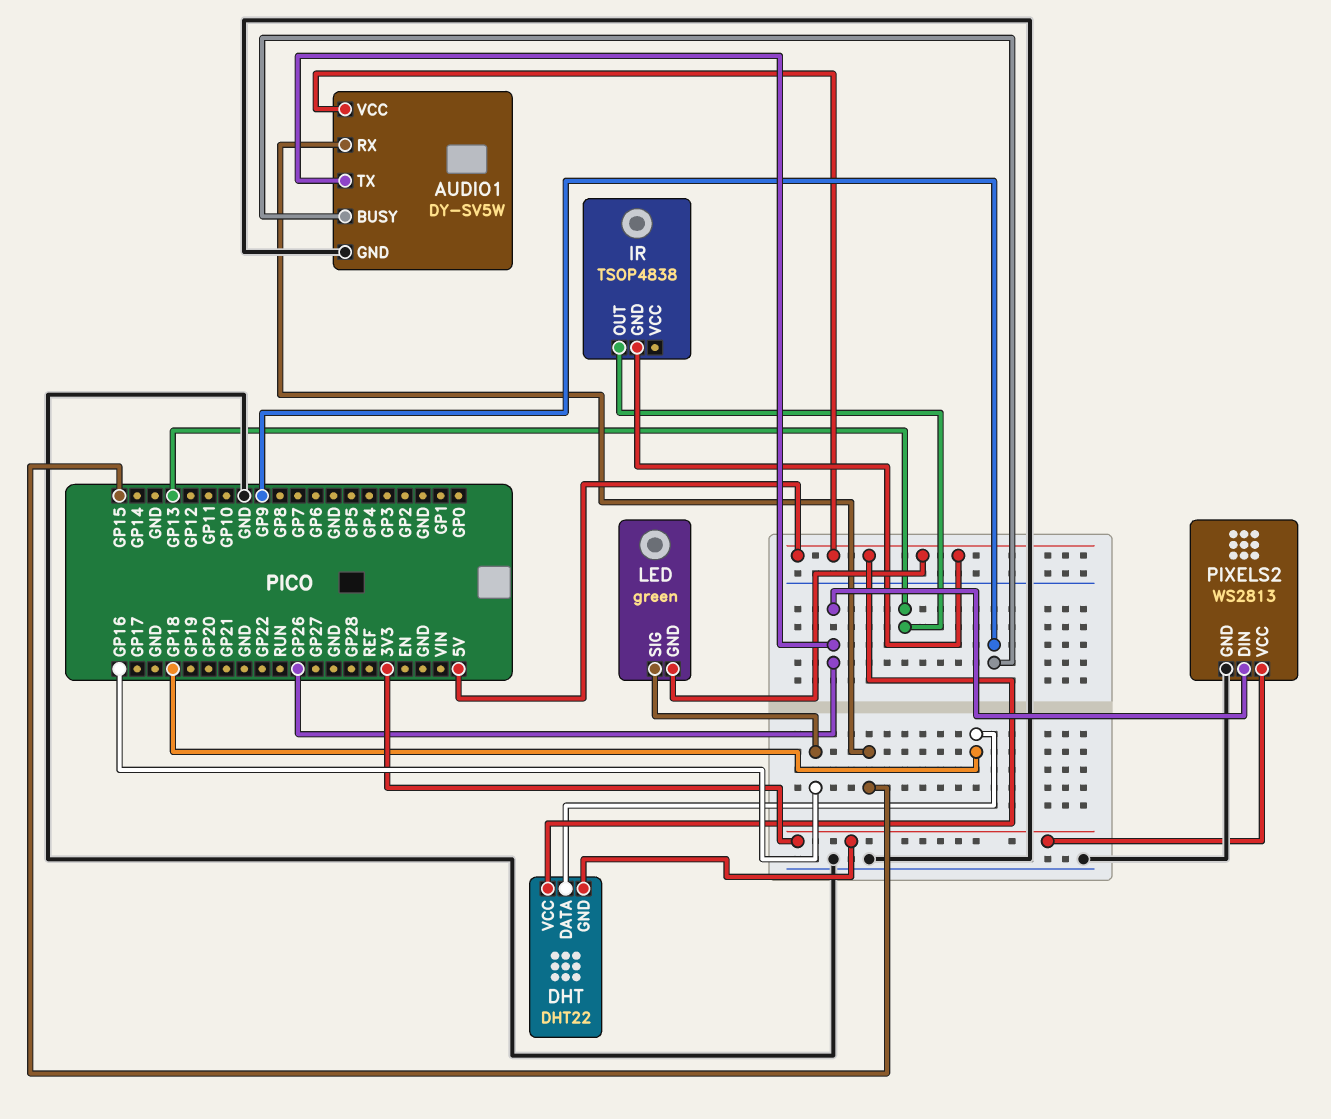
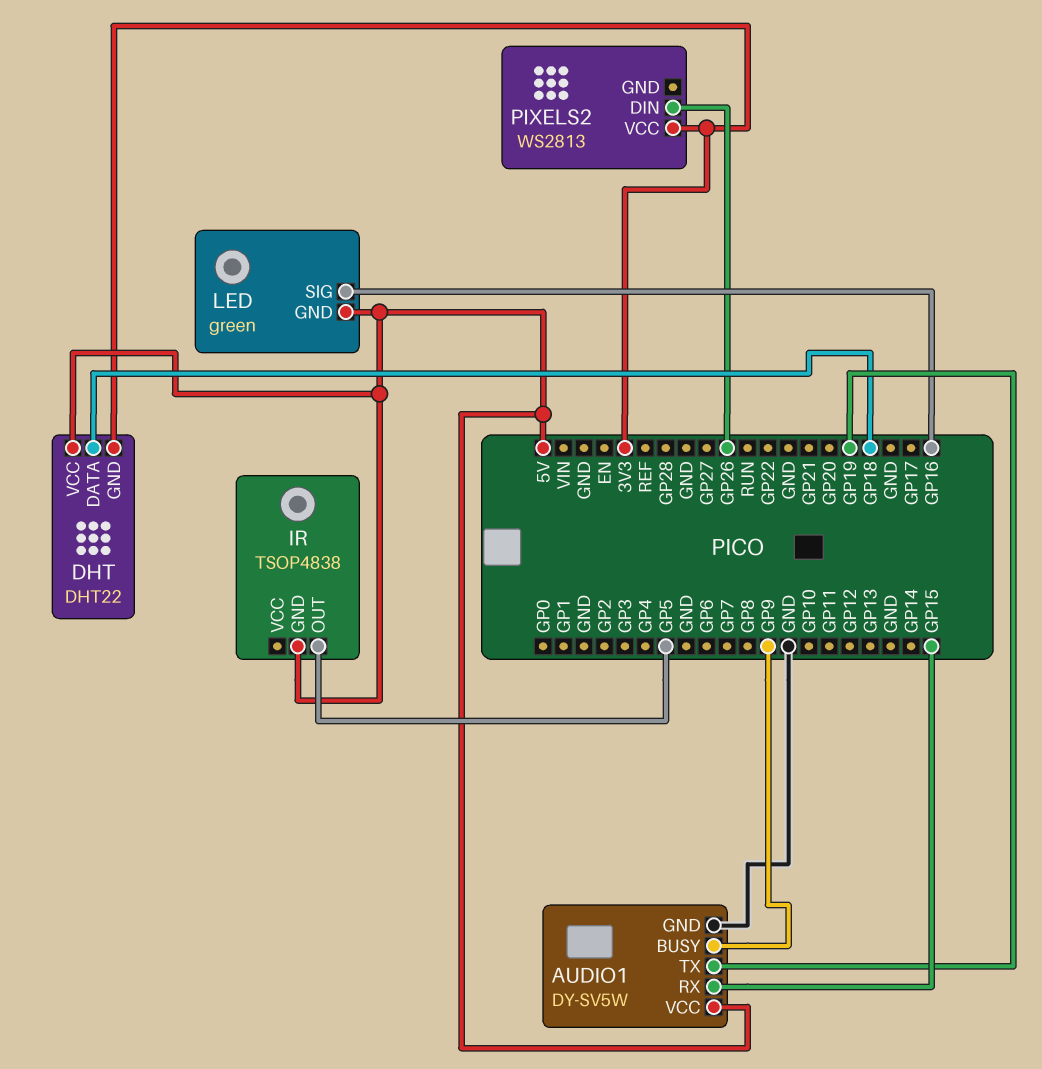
AUDIO1 pin TX: GP26 -> GP19
IR pin OUT: GP13 -> GP5
PIXELS2 pin GND: GND -> none

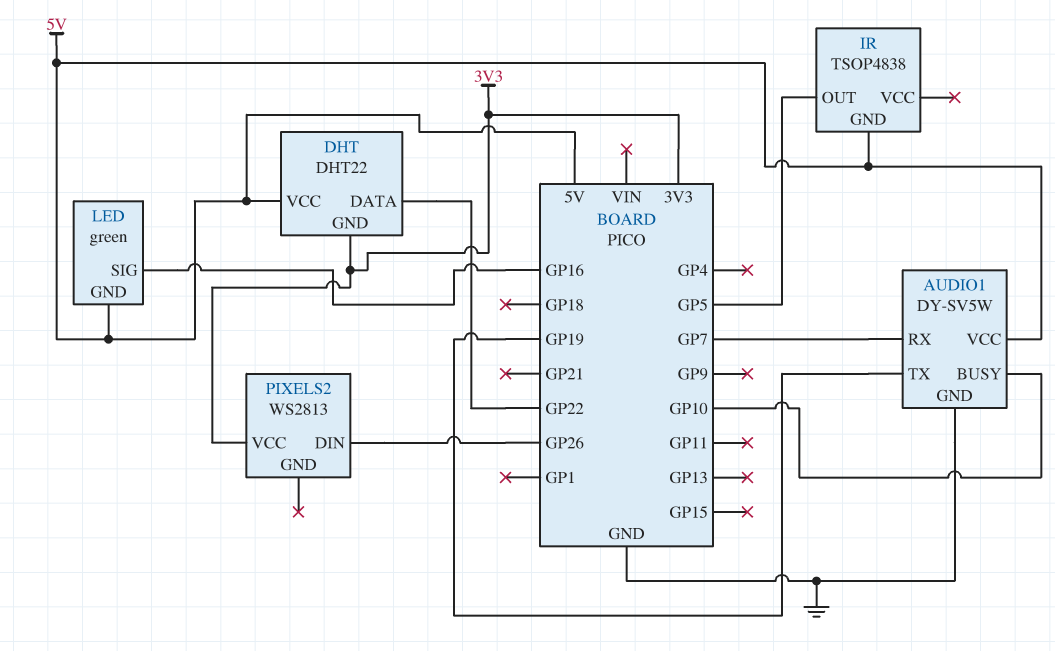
AUDIO1 pin BUSY: GP9 -> GP10
AUDIO1 pin RX: GP15 -> GP7
DHT pin DATA: GP18 -> GP22

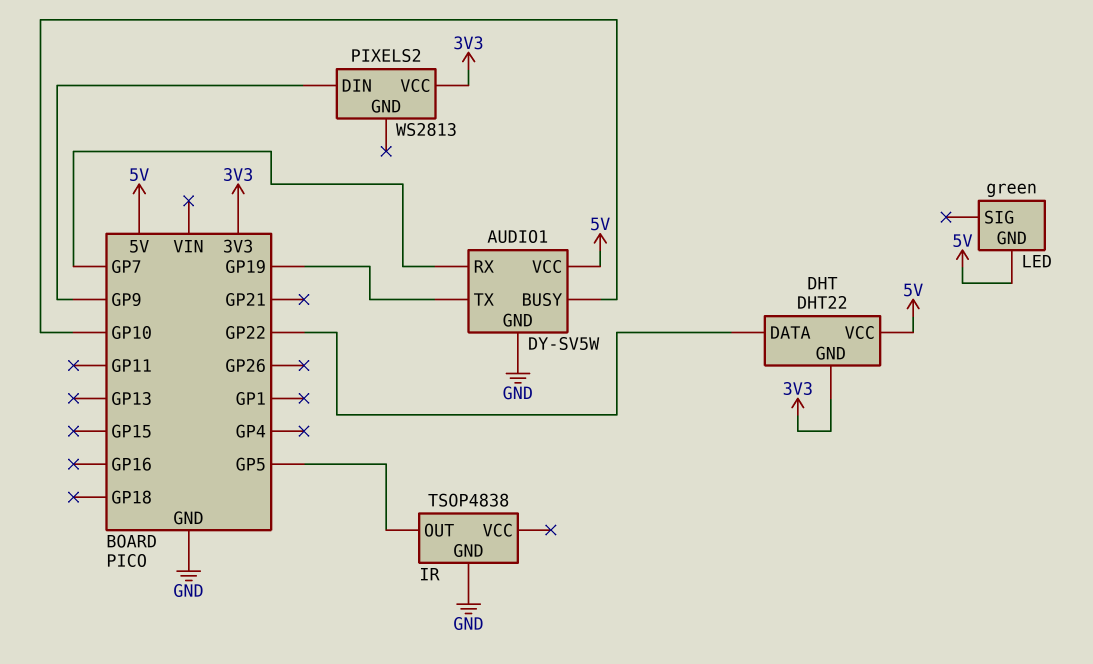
IR pin GND: 5V -> GND
LED pin SIG: GP16 -> none
PIXELS2 pin DIN: GP26 -> GP9

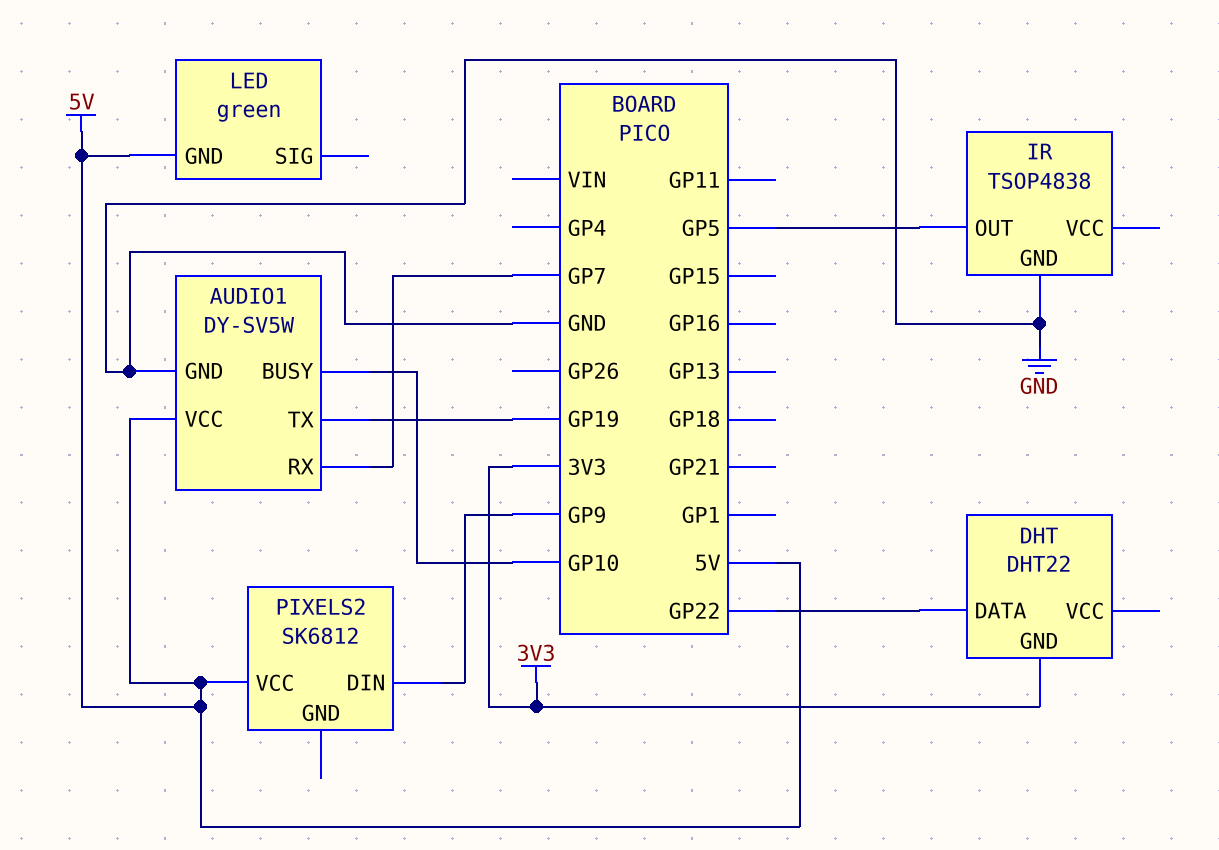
DHT pin VCC: 5V -> none
PIXELS2: WS2813 -> SK6812
PIXELS2 pin VCC: 3V3 -> 5V

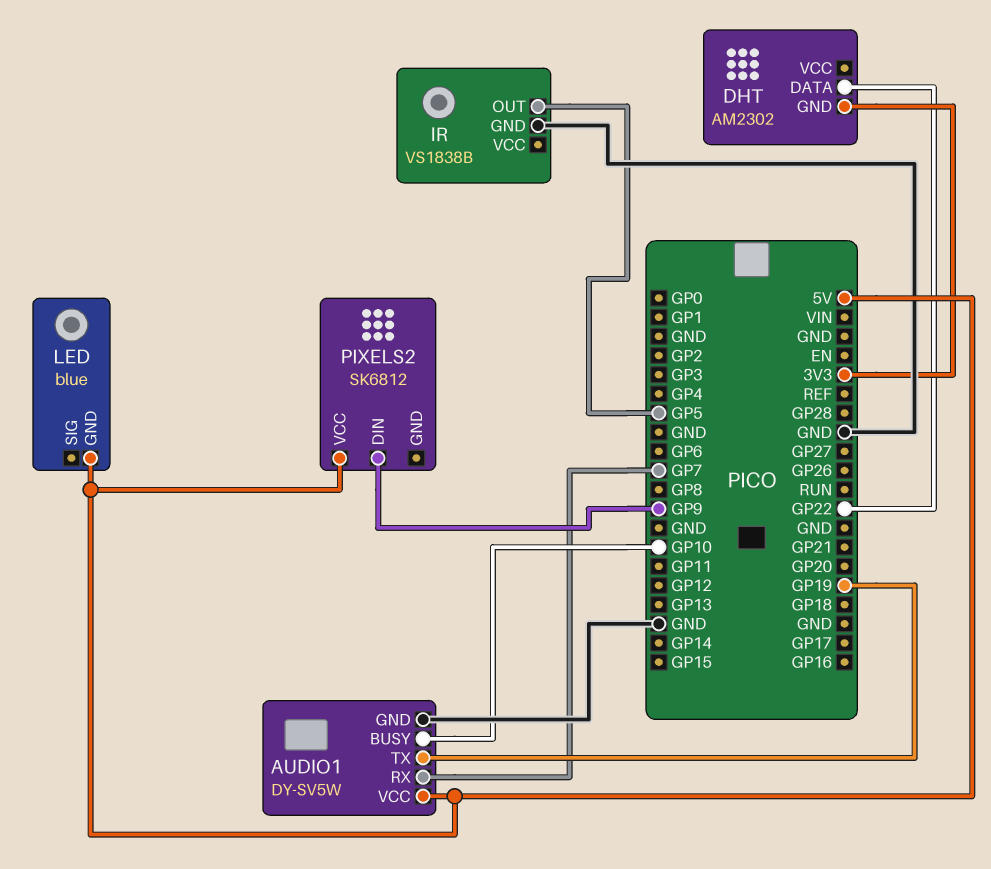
DHT: DHT22 -> AM2302
IR: TSOP4838 -> VS1838B
LED: green -> blue

